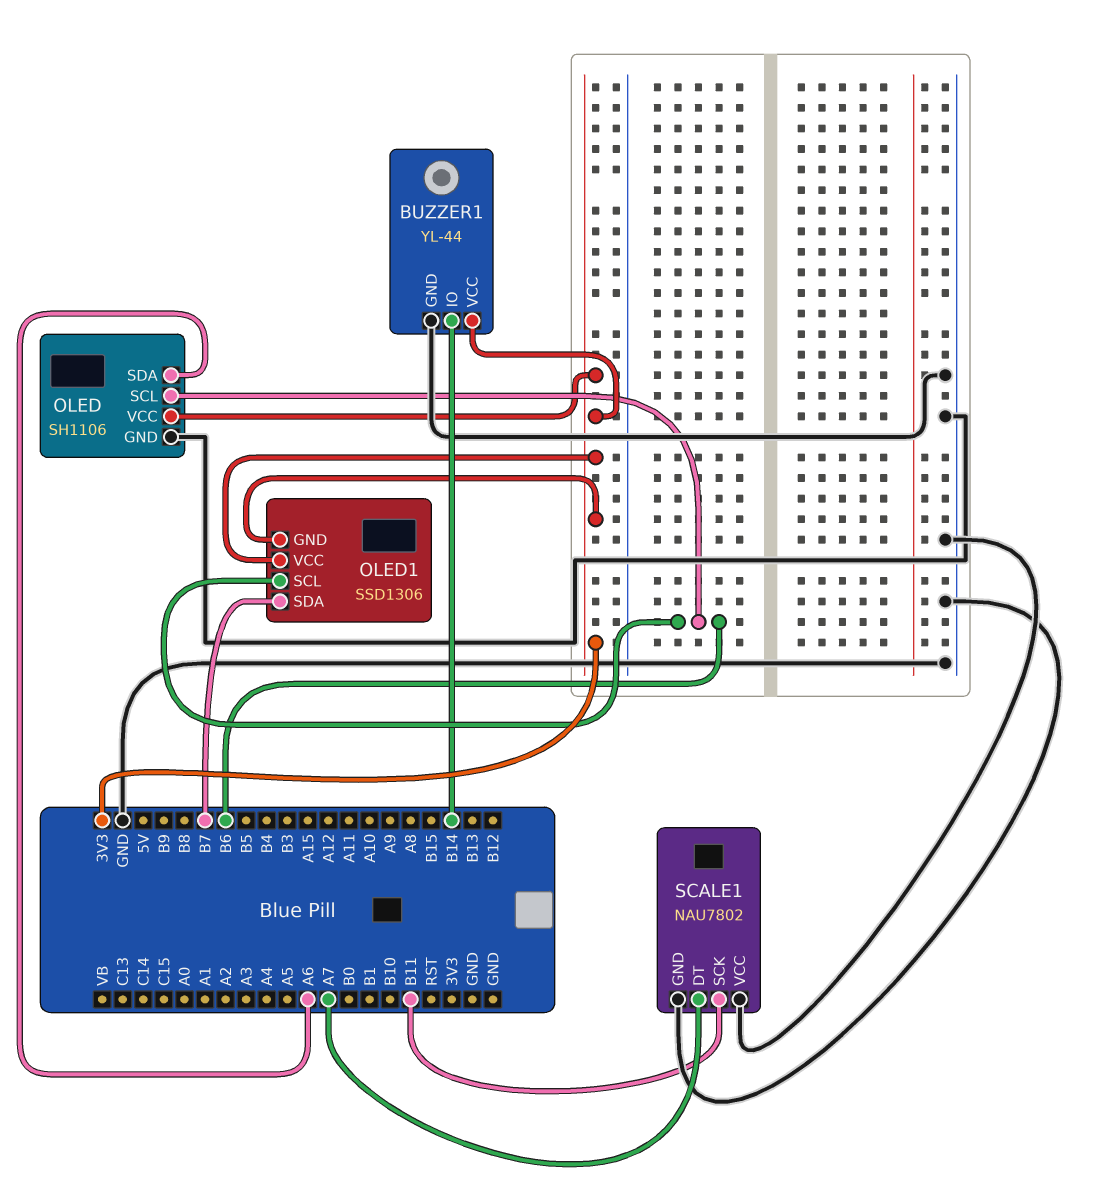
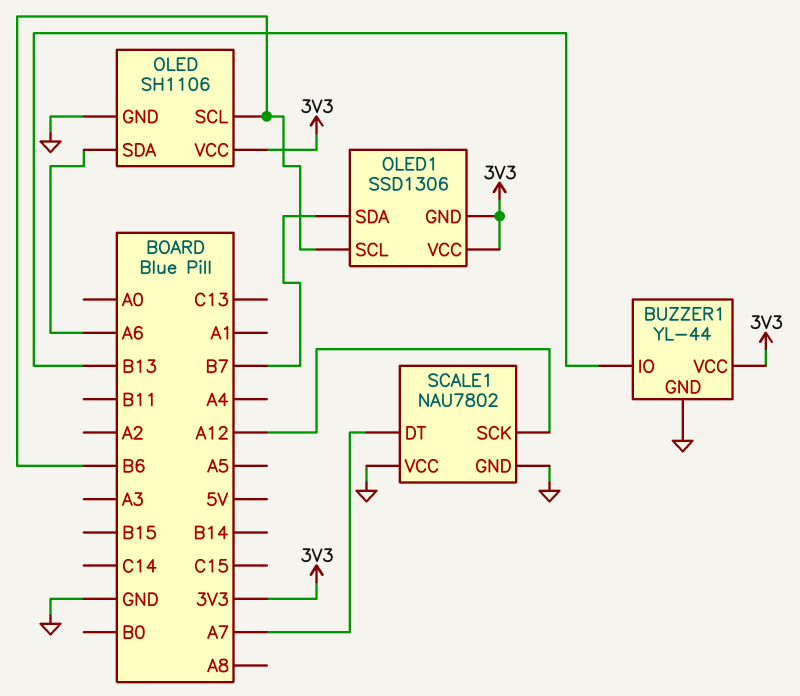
BUZZER1 pin IO: B14 -> B13
SCALE1 pin SCK: B11 -> A12

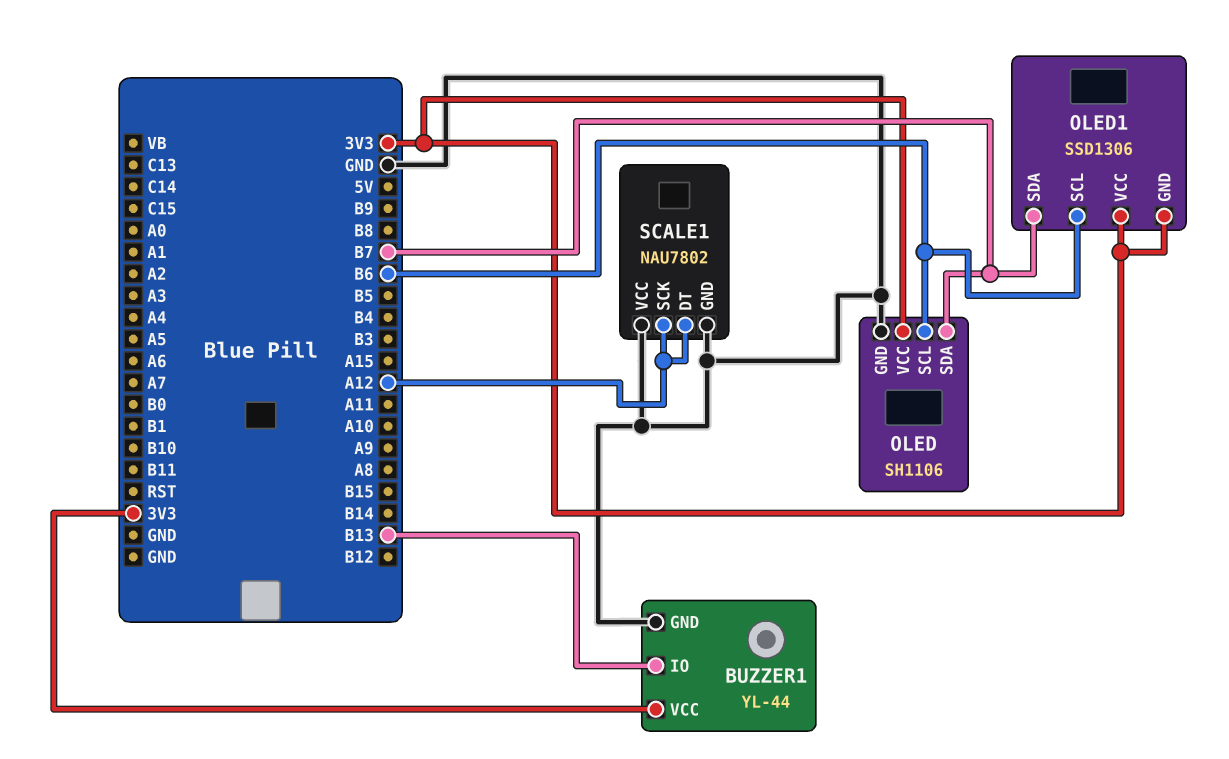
OLED pin SDA: A6 -> B7
SCALE1 pin DT: A7 -> A12

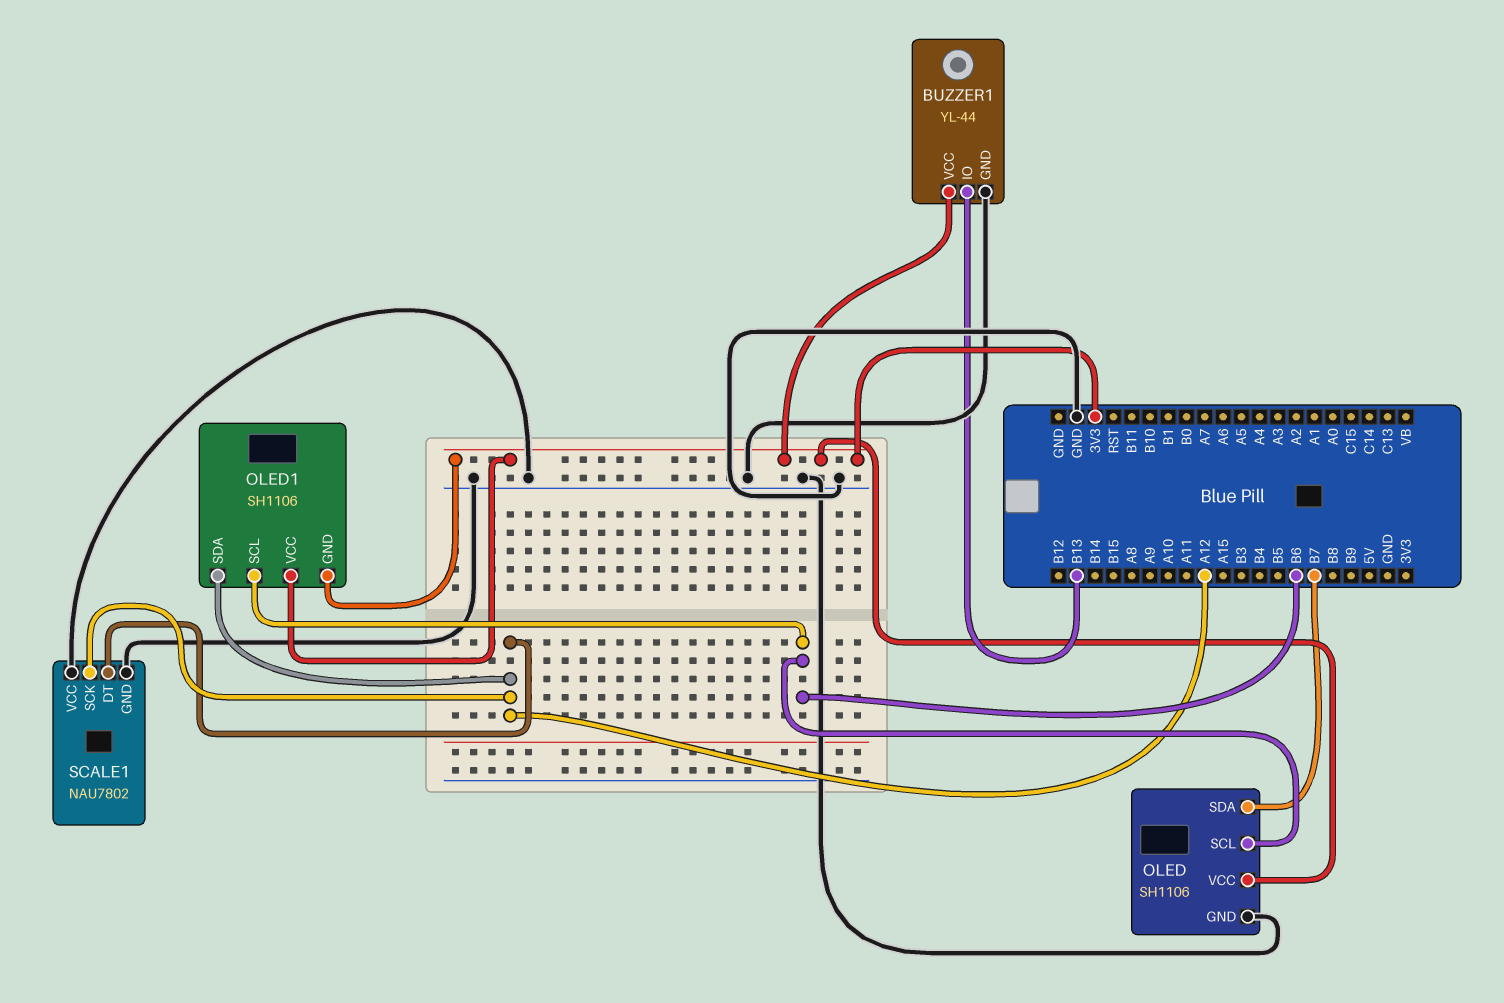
OLED1: SSD1306 -> SH1106
OLED1 pin SDA: B7 -> A12

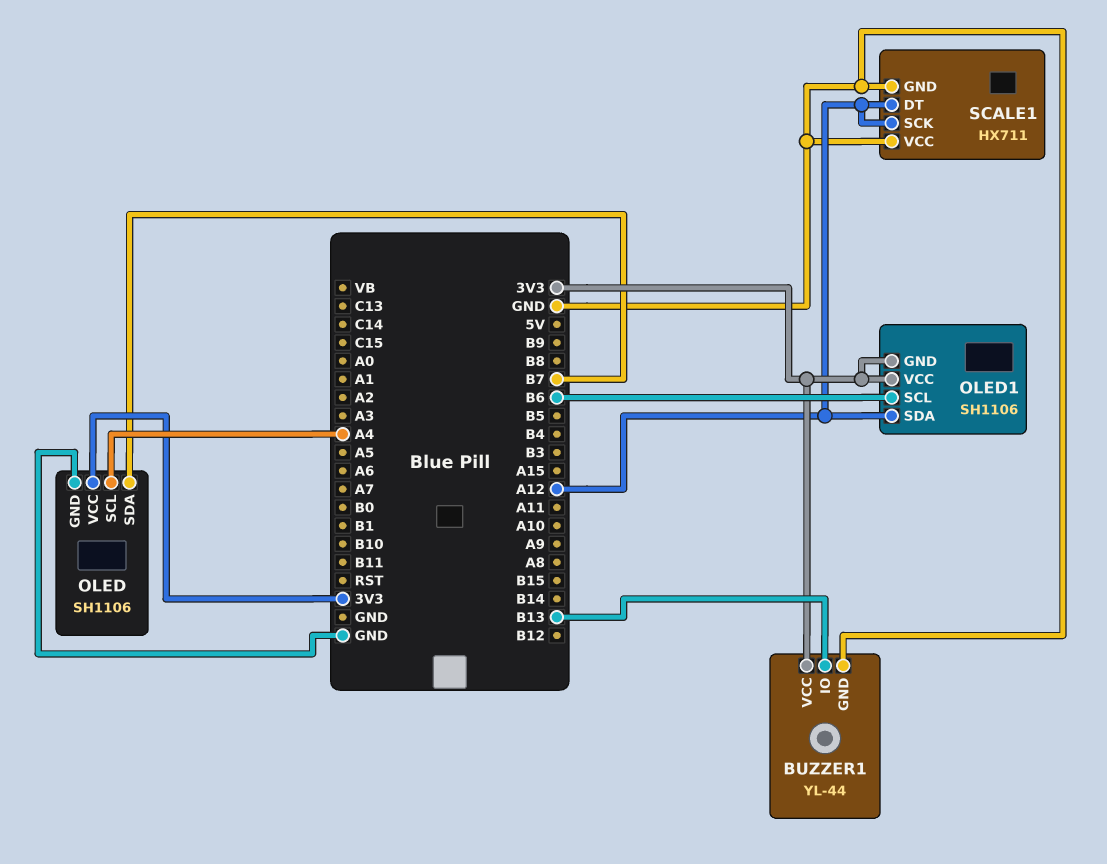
OLED pin SCL: B6 -> A4
SCALE1: NAU7802 -> HX711

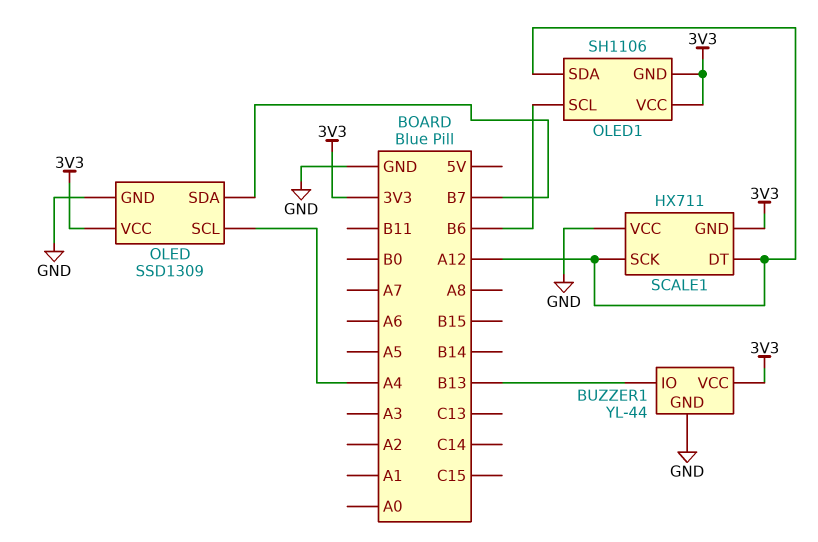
OLED: SH1106 -> SSD1309
SCALE1 pin GND: GND -> 3V3

